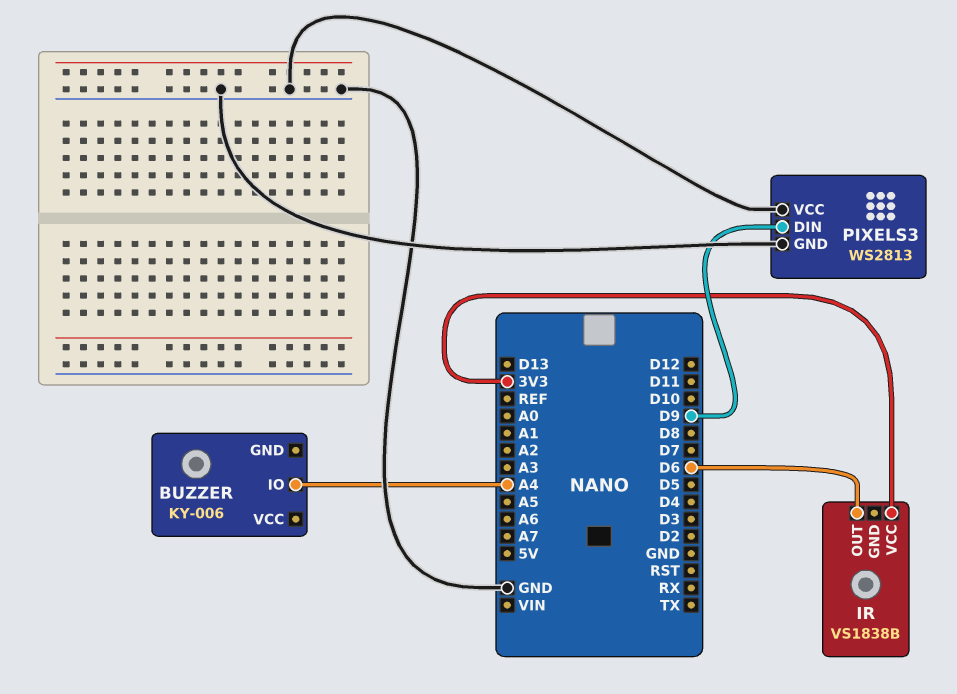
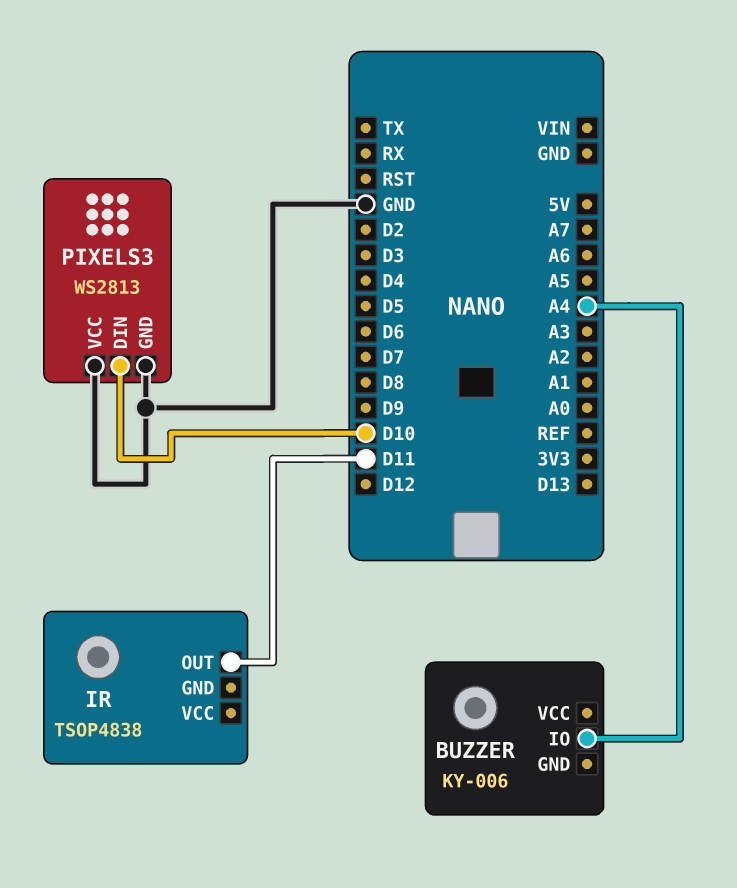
IR: VS1838B -> TSOP4838
IR pin OUT: D6 -> D11
IR pin VCC: 3V3 -> none
PIXELS3 pin DIN: D9 -> D10

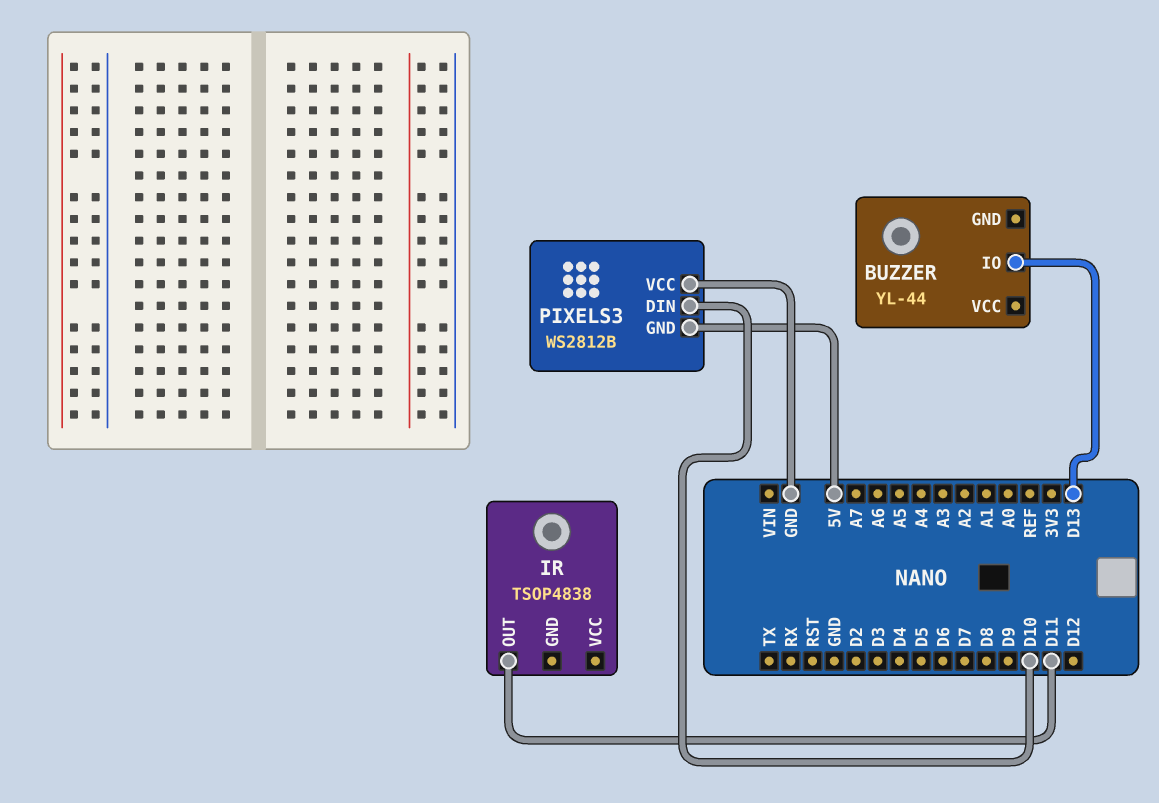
BUZZER: KY-006 -> YL-44
BUZZER pin IO: A4 -> D13
PIXELS3: WS2813 -> WS2812B
PIXELS3 pin GND: GND -> 5V

